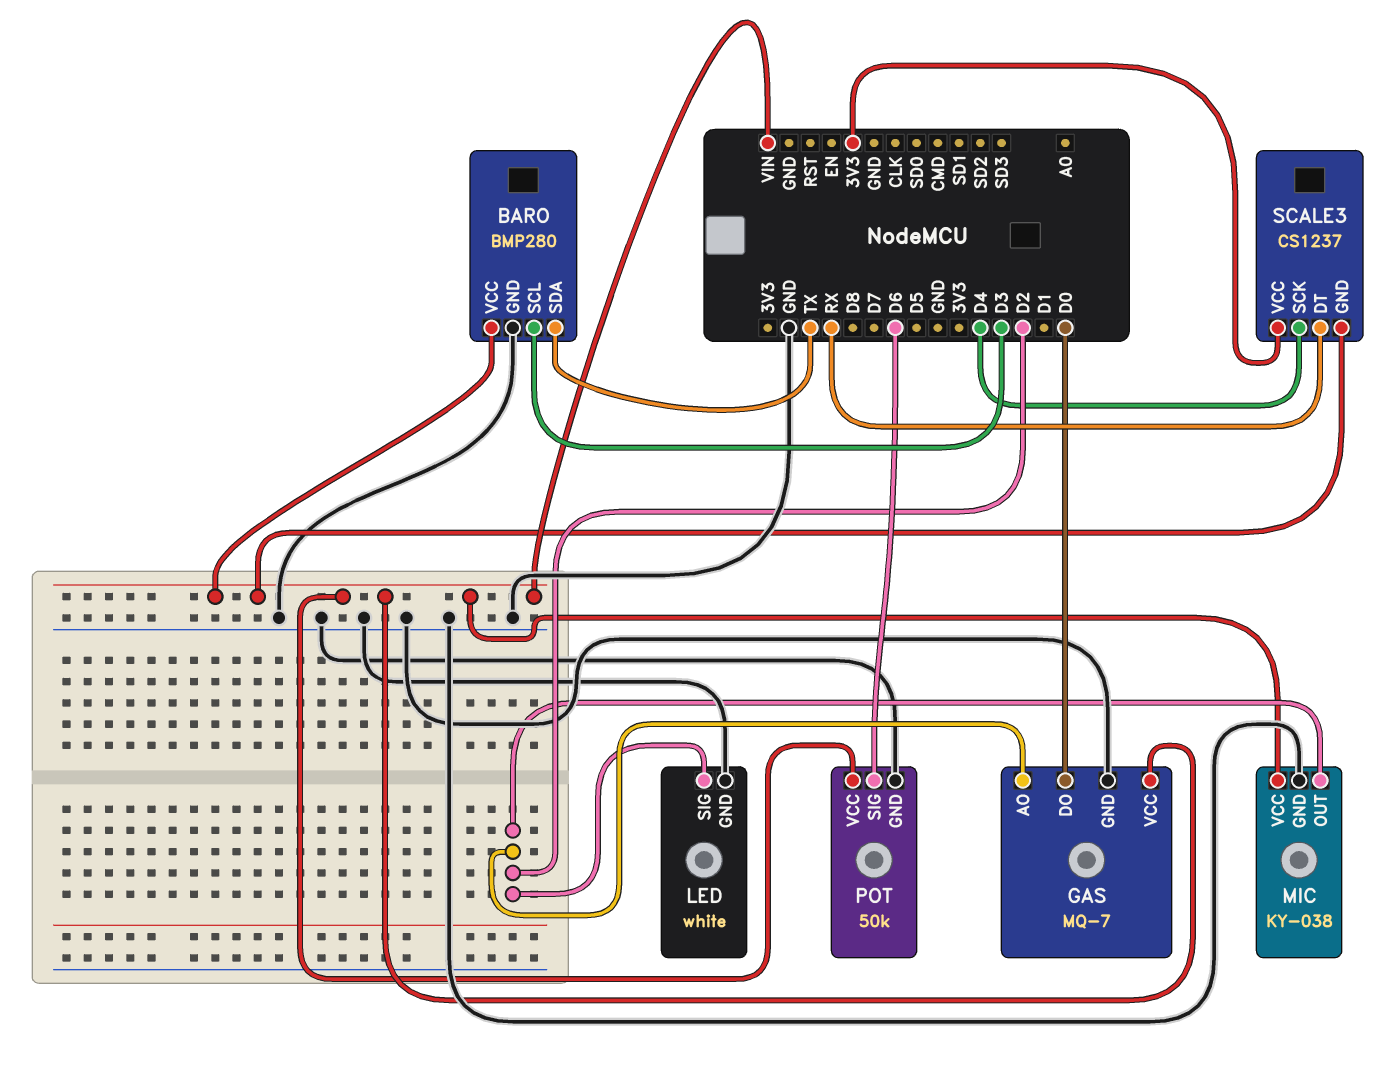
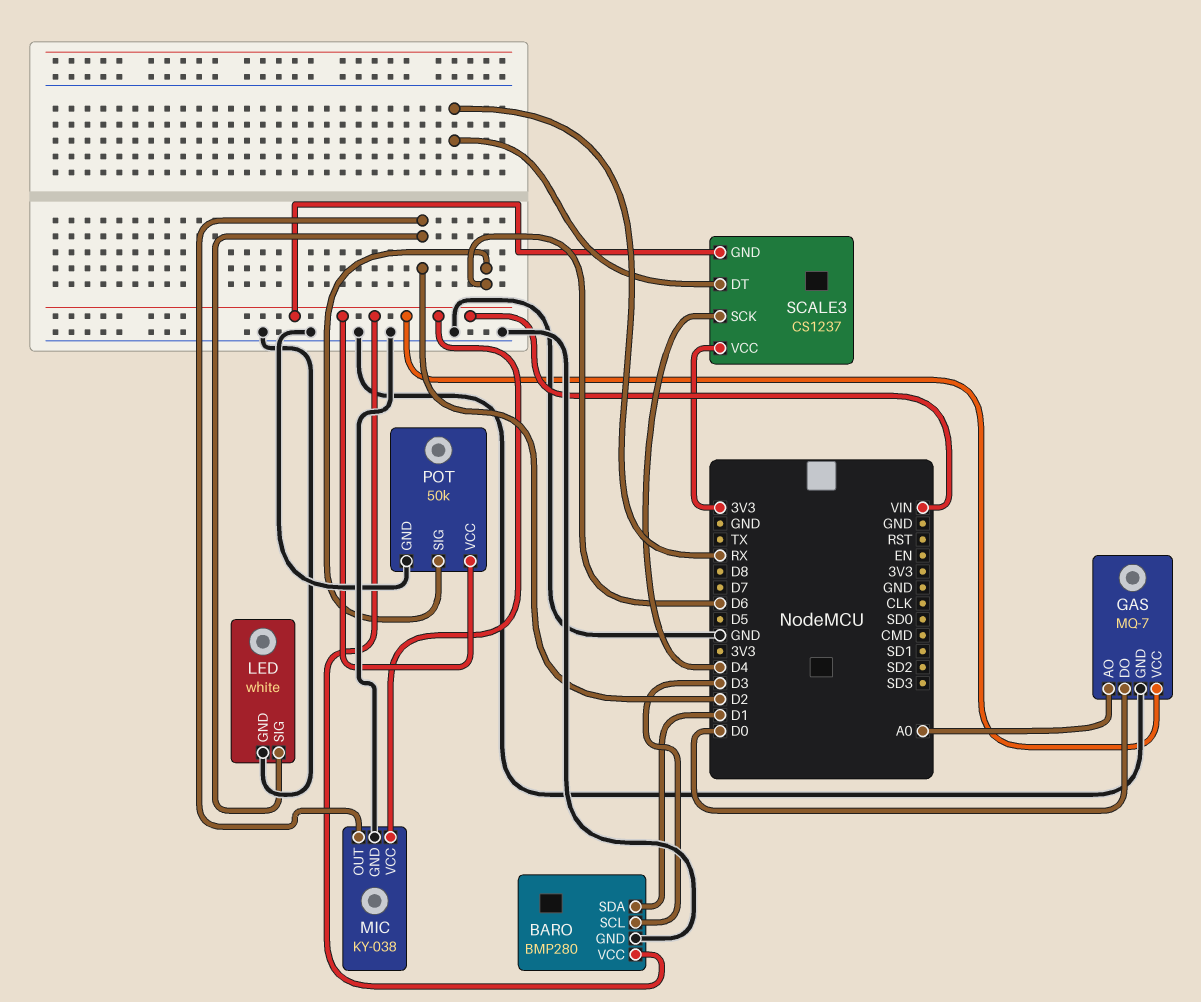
BARO pin SDA: TX -> D1
GAS pin AO: D2 -> A0

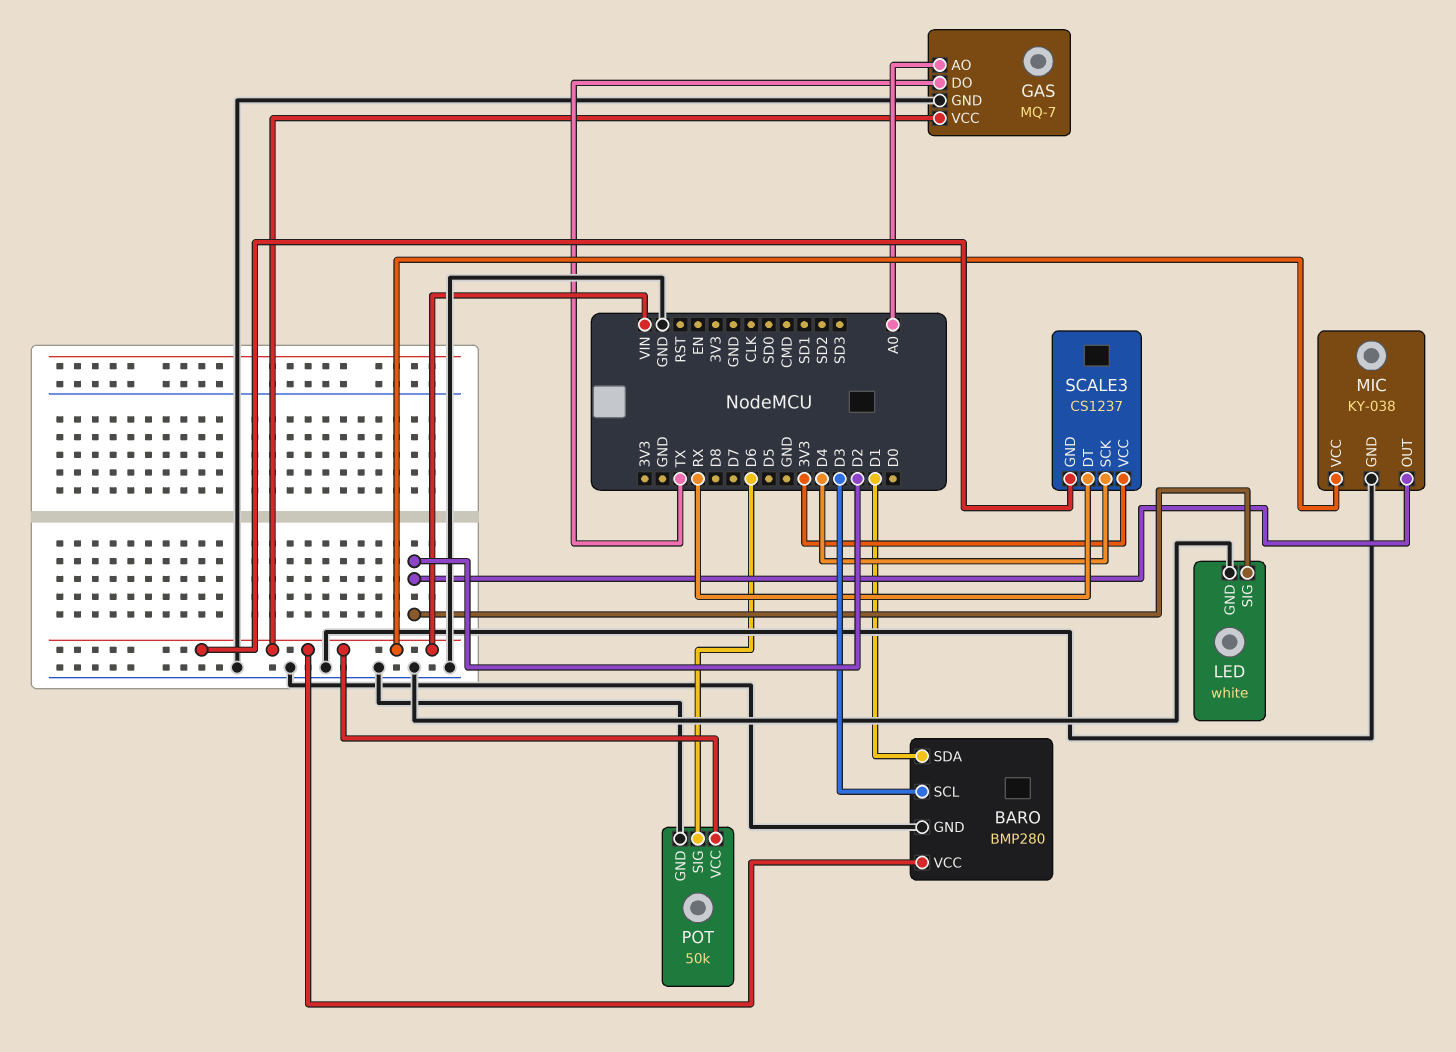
GAS pin DO: D0 -> TX

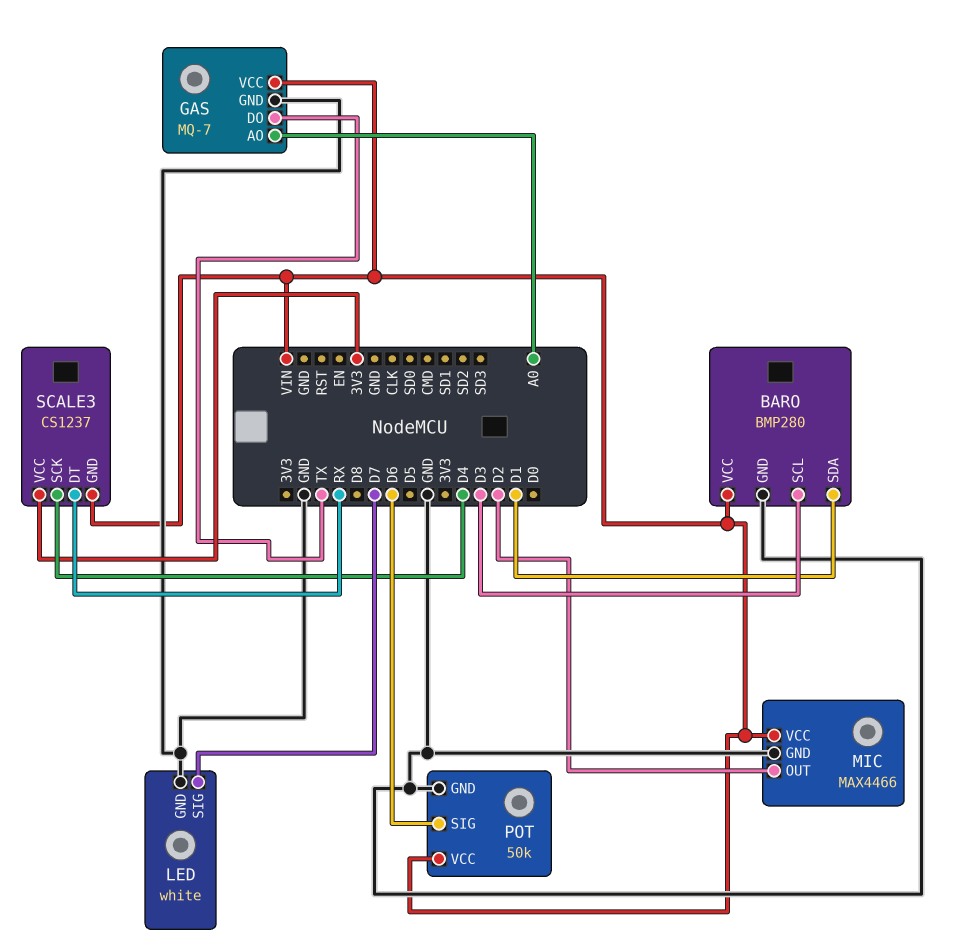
LED pin SIG: D2 -> D7
MIC: KY-038 -> MAX4466

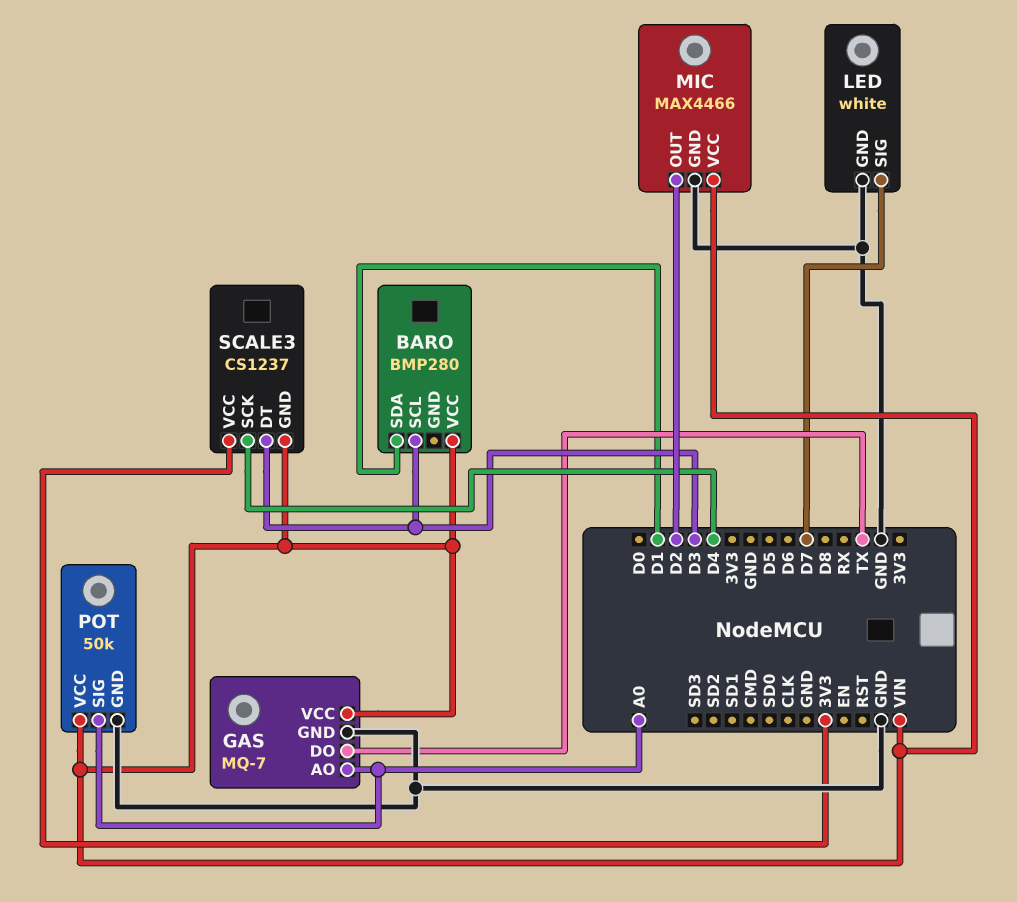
BARO pin GND: GND -> none
POT pin SIG: D6 -> A0
SCALE3 pin DT: RX -> D3

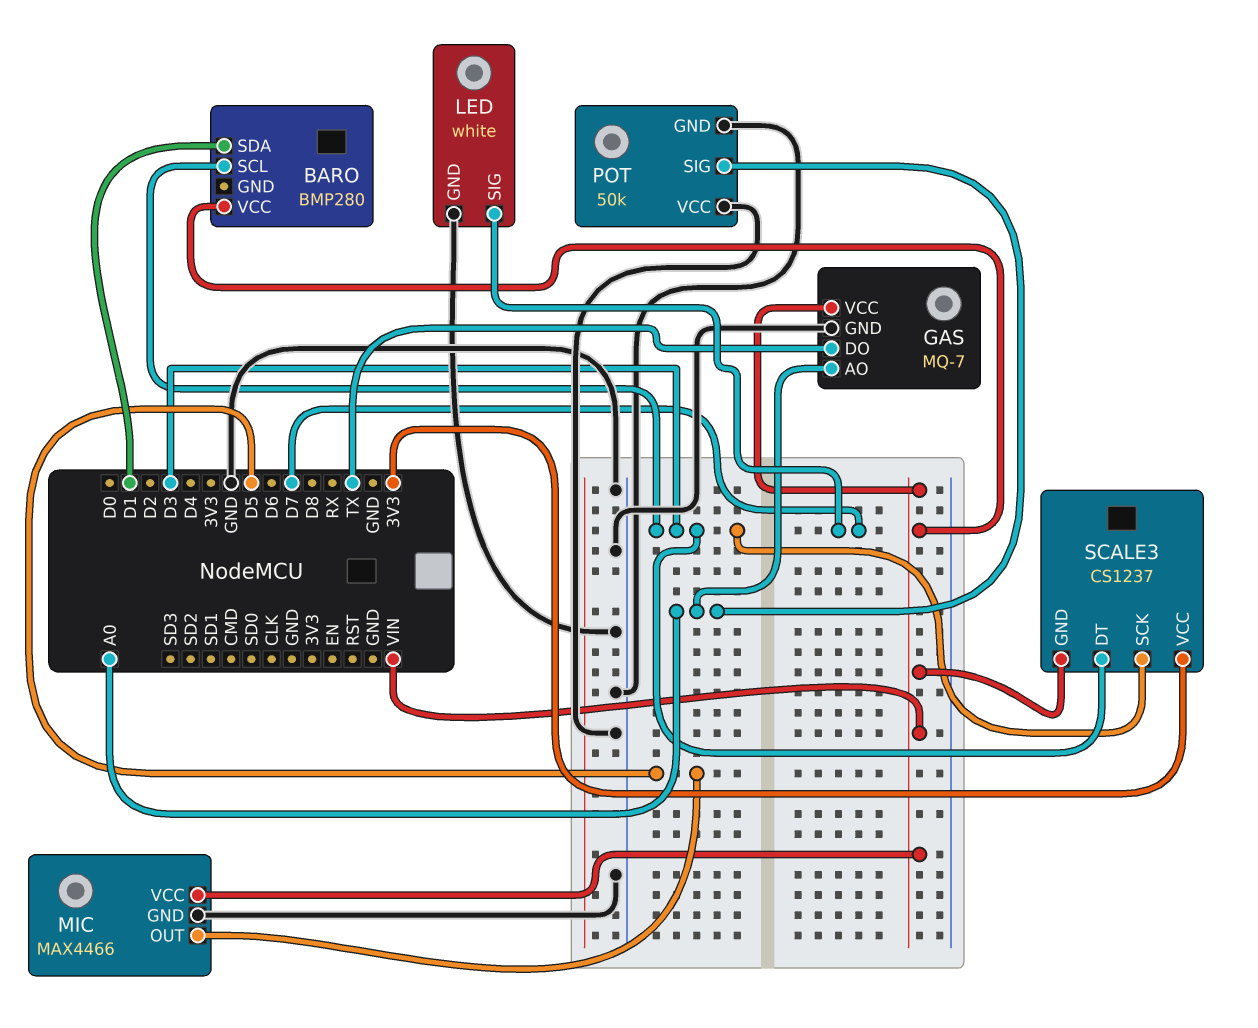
MIC pin OUT: D2 -> D5
POT pin VCC: VIN -> GND
SCALE3 pin SCK: D4 -> D3

